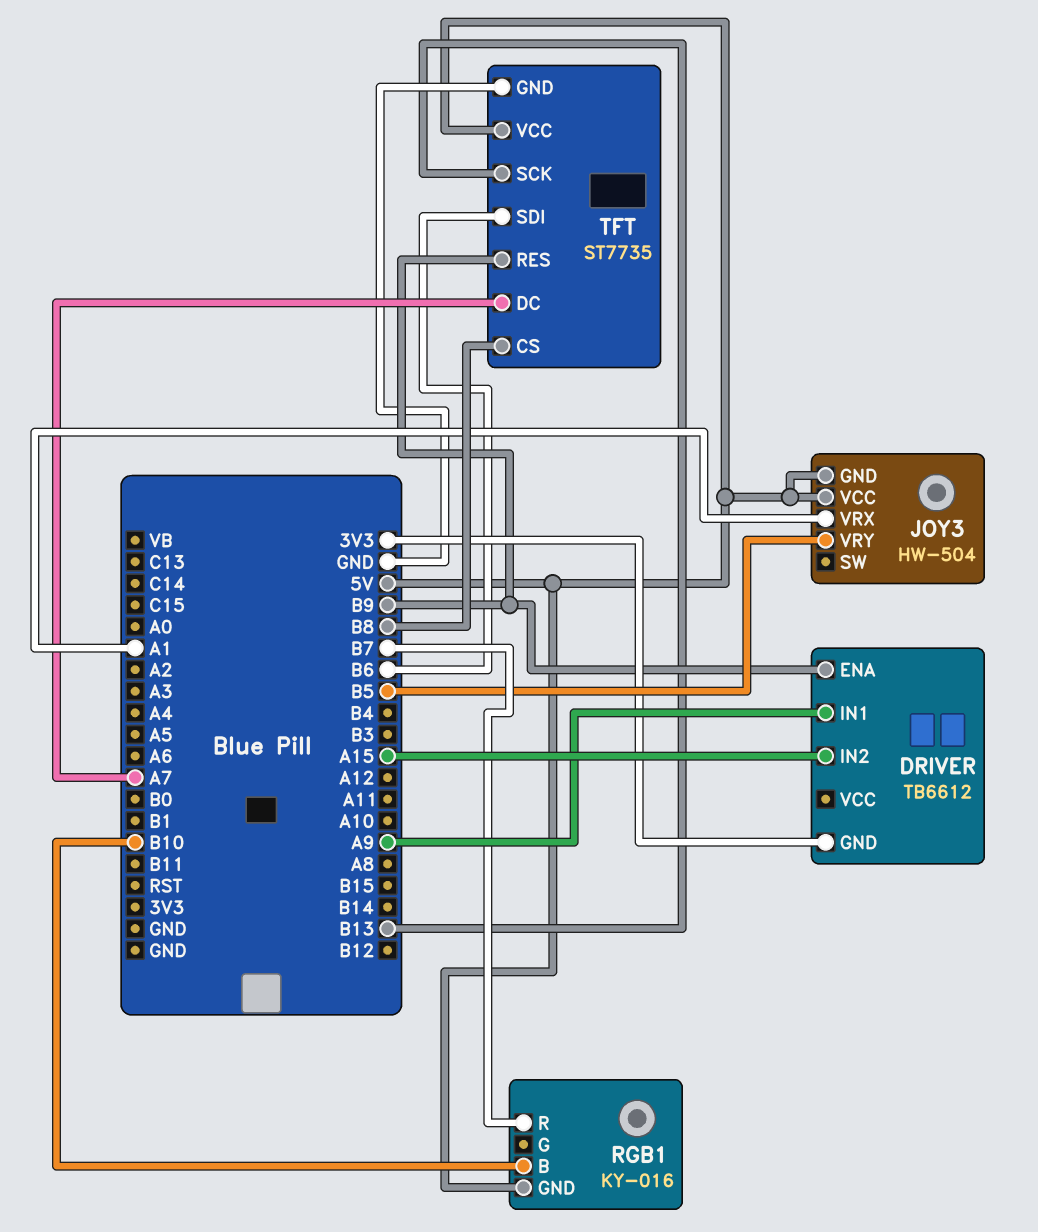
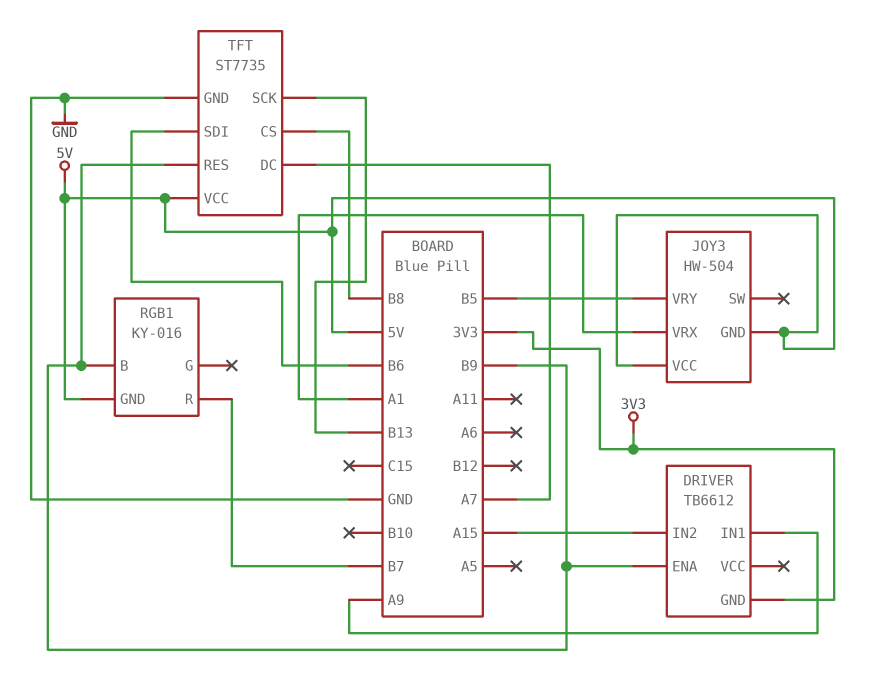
RGB1 pin B: B10 -> B9

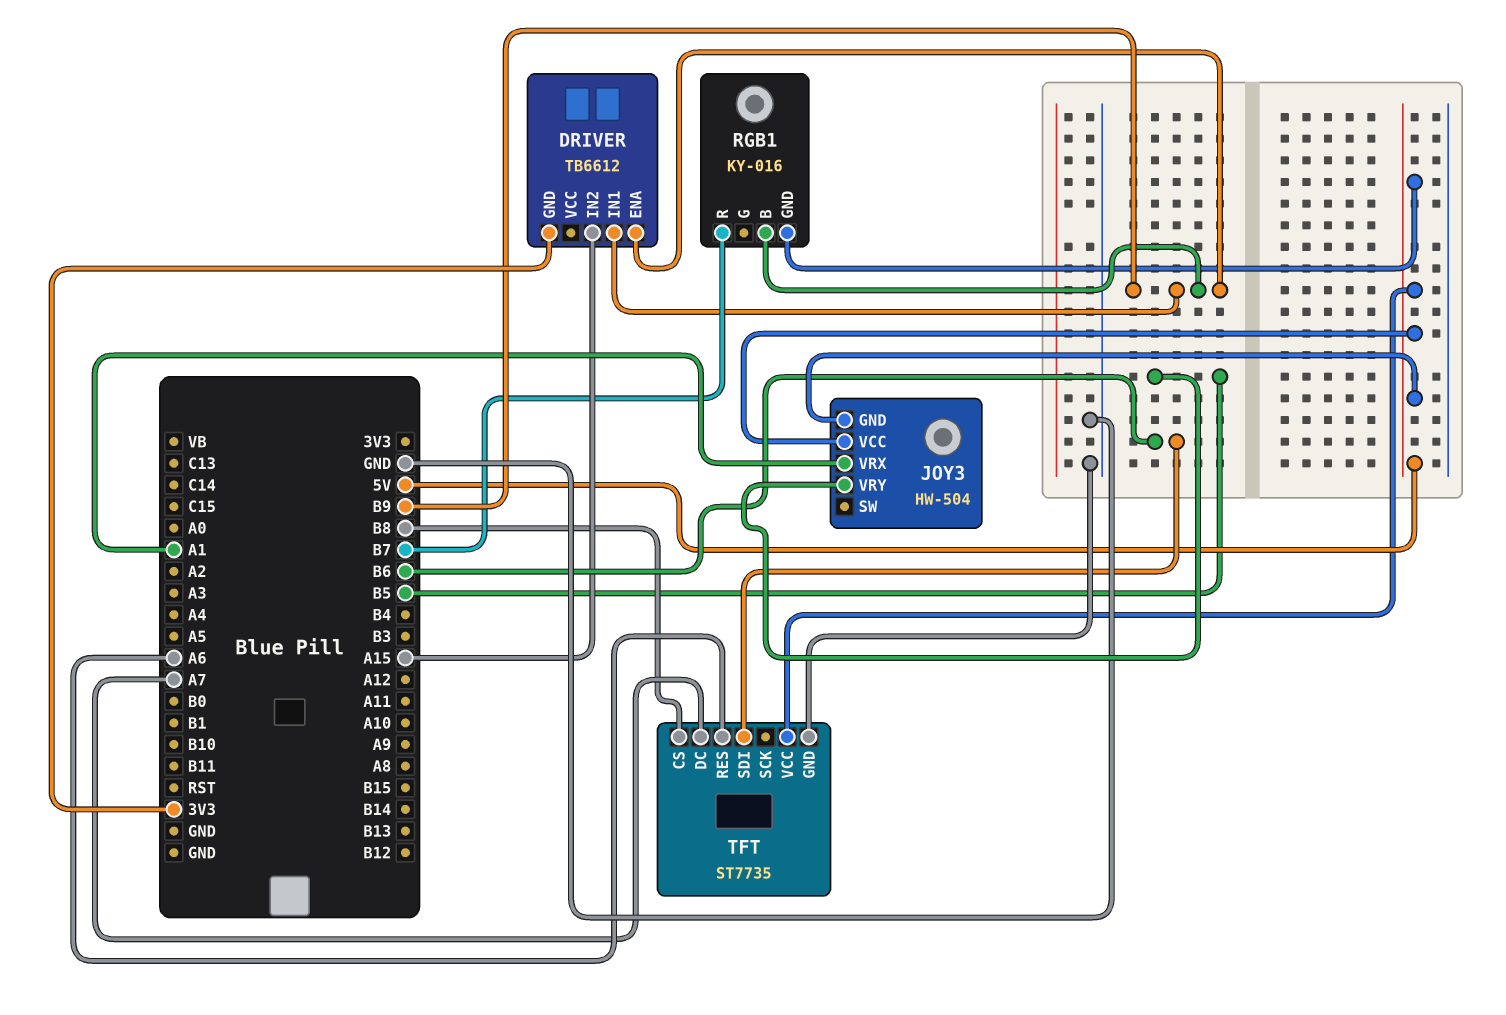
DRIVER pin IN1: A9 -> B9
TFT pin RES: B9 -> A6
TFT pin SCK: B13 -> none

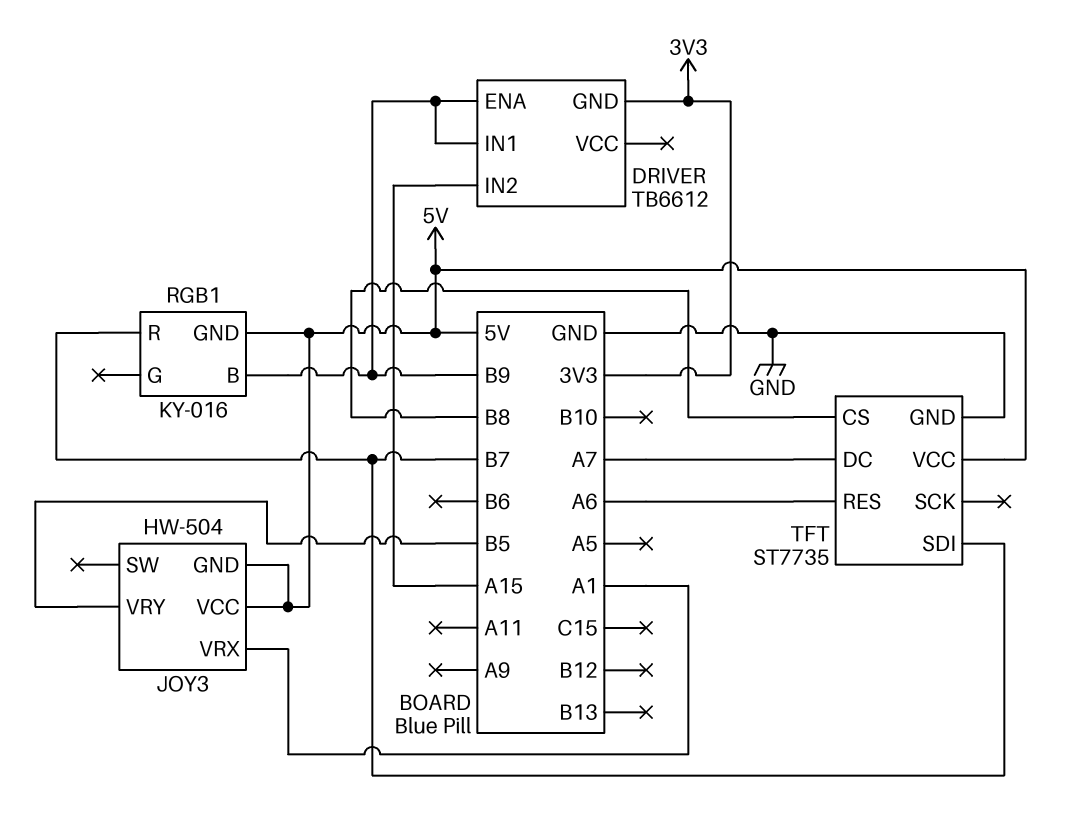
TFT pin SDI: B6 -> B7

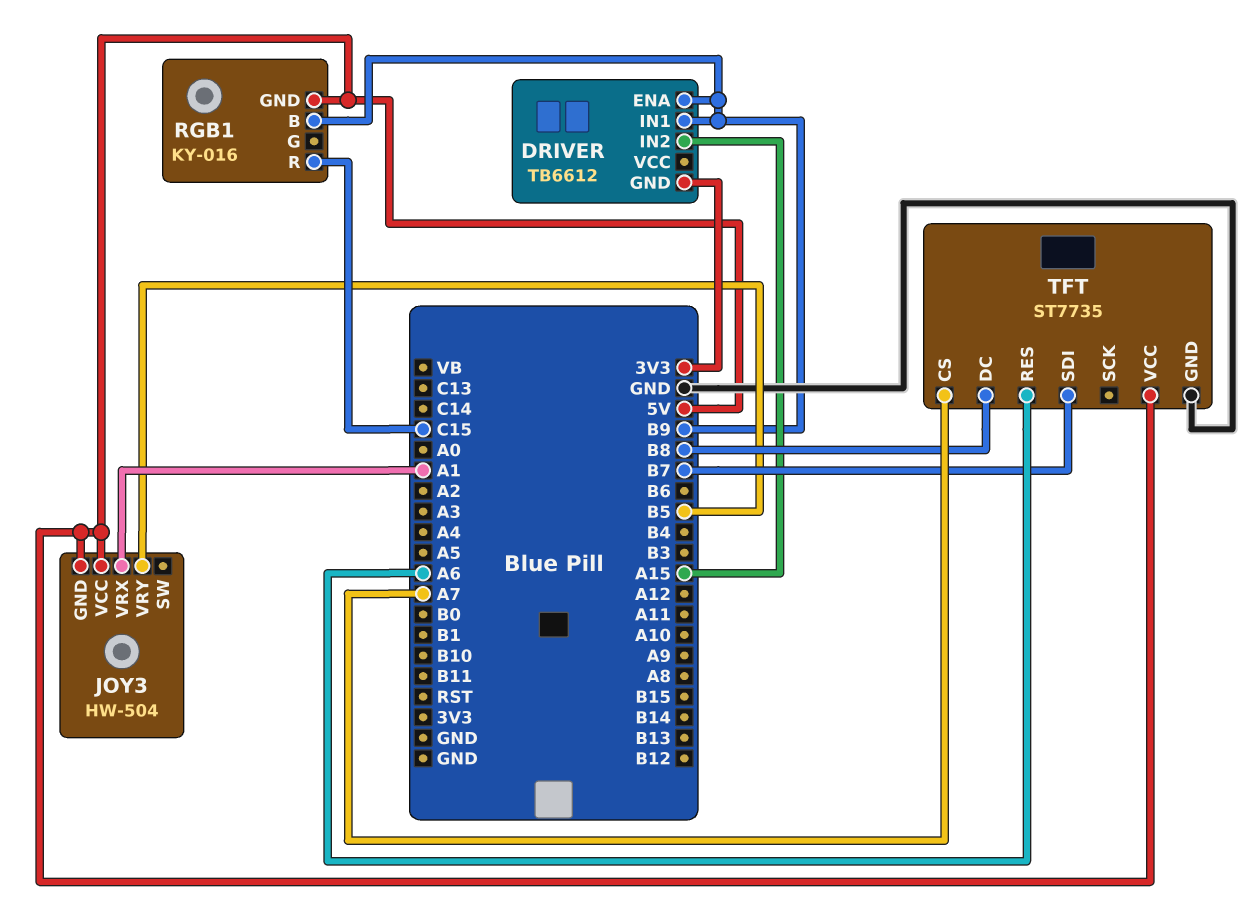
RGB1 pin R: B7 -> C15
TFT pin CS: B8 -> A7
TFT pin DC: A7 -> B8

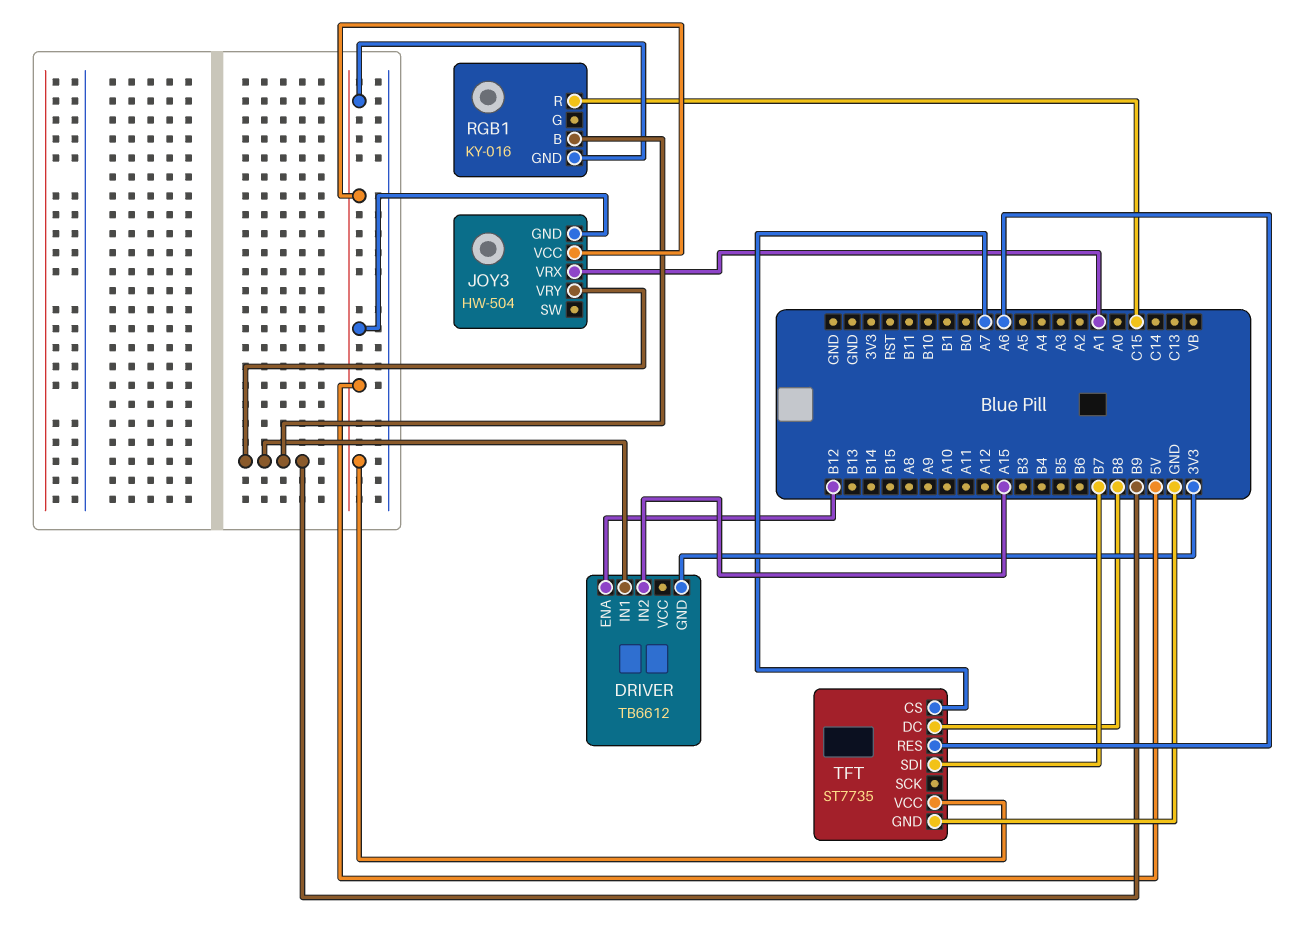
DRIVER pin ENA: B9 -> B12
JOY3 pin VRY: B5 -> B9

